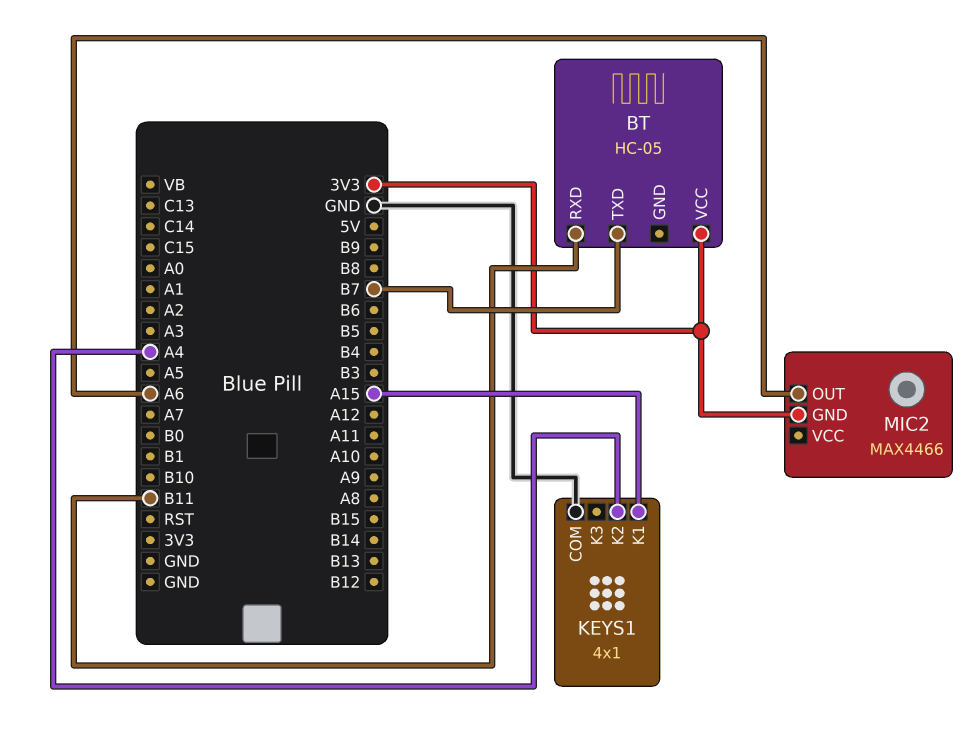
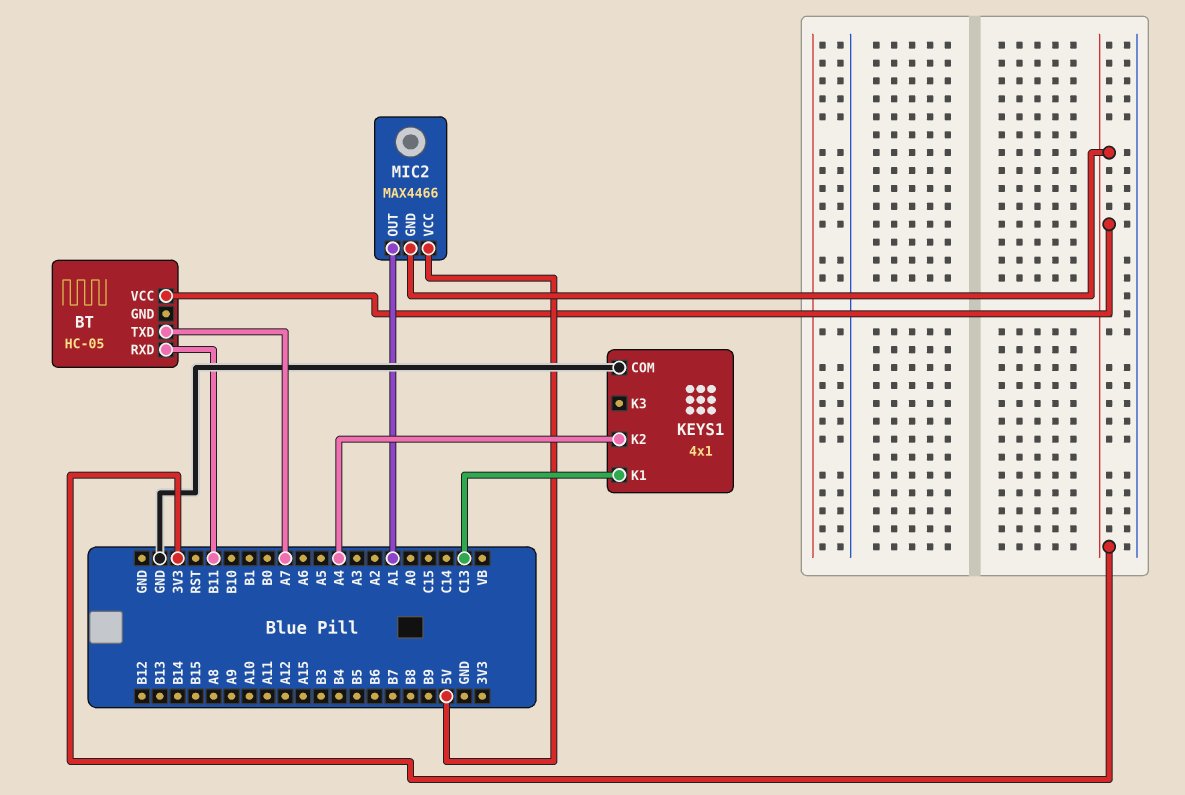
BT pin TXD: B7 -> A7
KEYS1 pin K1: A15 -> C13
MIC2 pin OUT: A6 -> A1
MIC2 pin VCC: none -> 5V

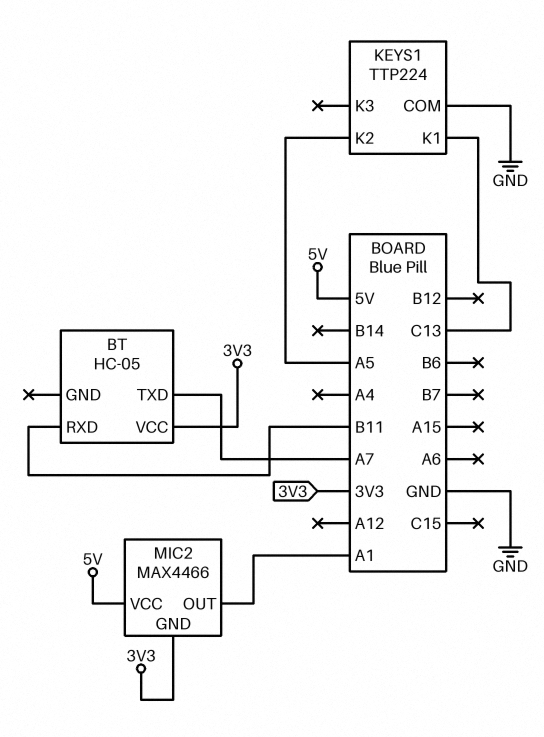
KEYS1: 4x1 -> TTP224
KEYS1 pin K2: A4 -> A5

